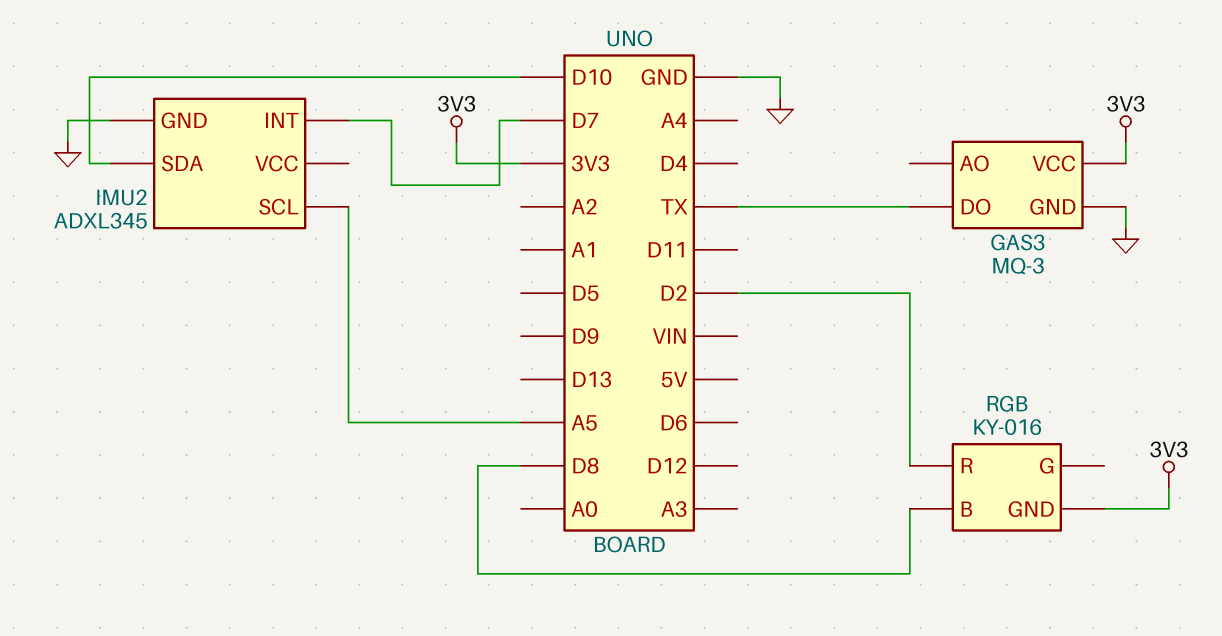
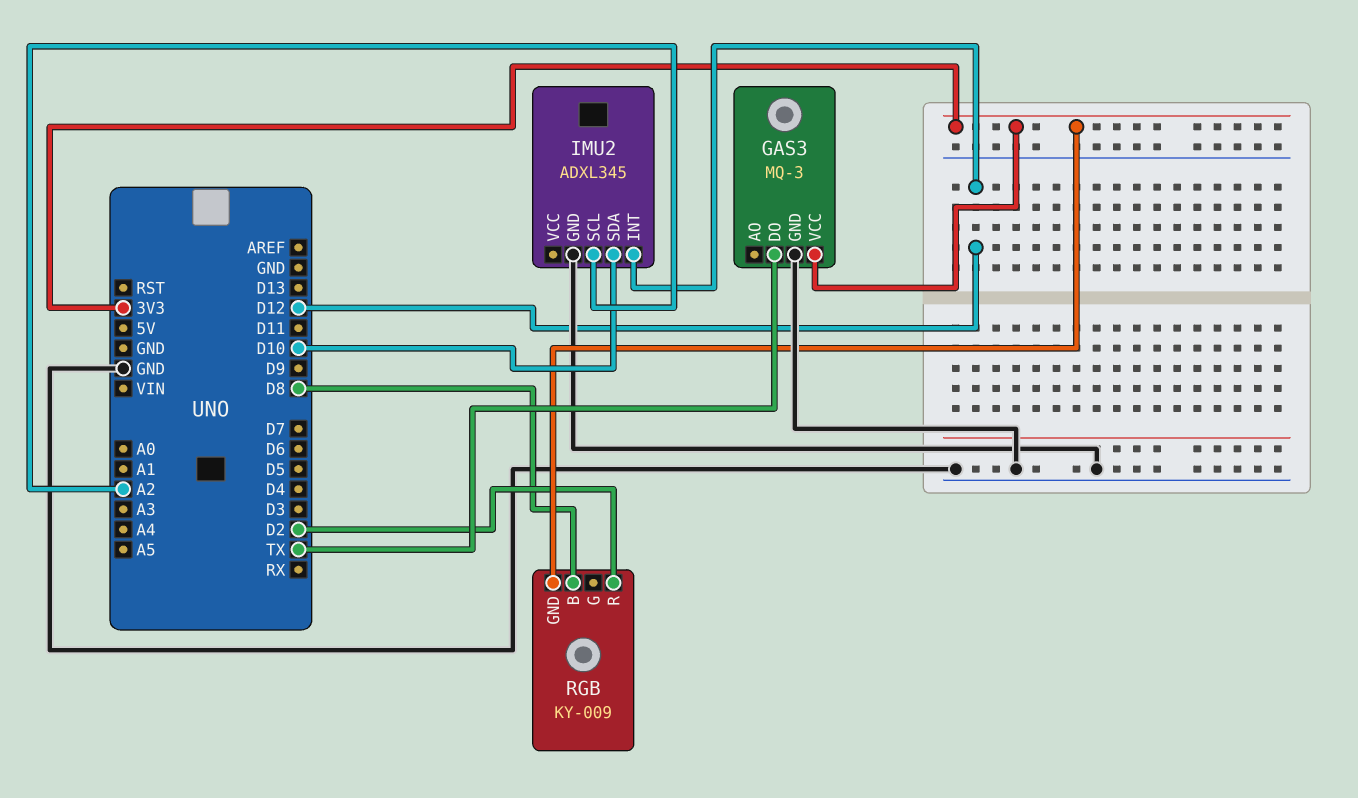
IMU2 pin INT: D7 -> D12
IMU2 pin SCL: A5 -> A2
RGB: KY-016 -> KY-009

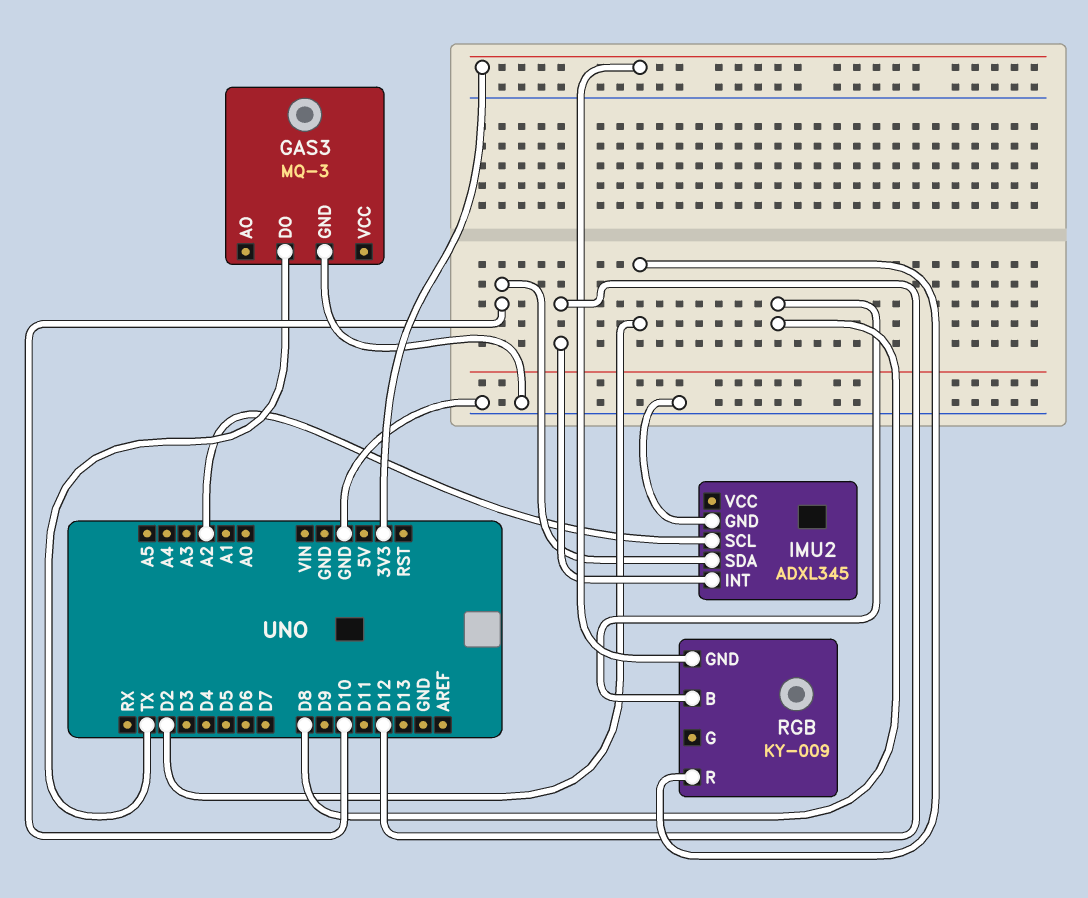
GAS3 pin VCC: 3V3 -> none

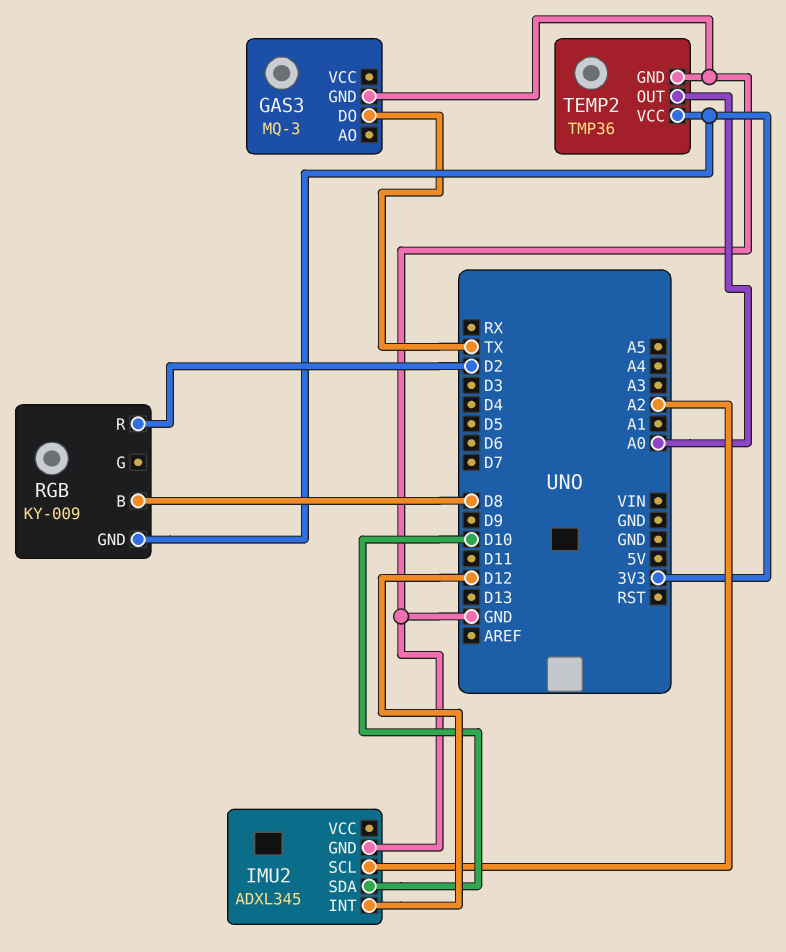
TEMP2: none -> TMP36
TEMP2 pin GND: none -> GND
TEMP2 pin OUT: none -> A0
TEMP2 pin VCC: none -> 3V3

